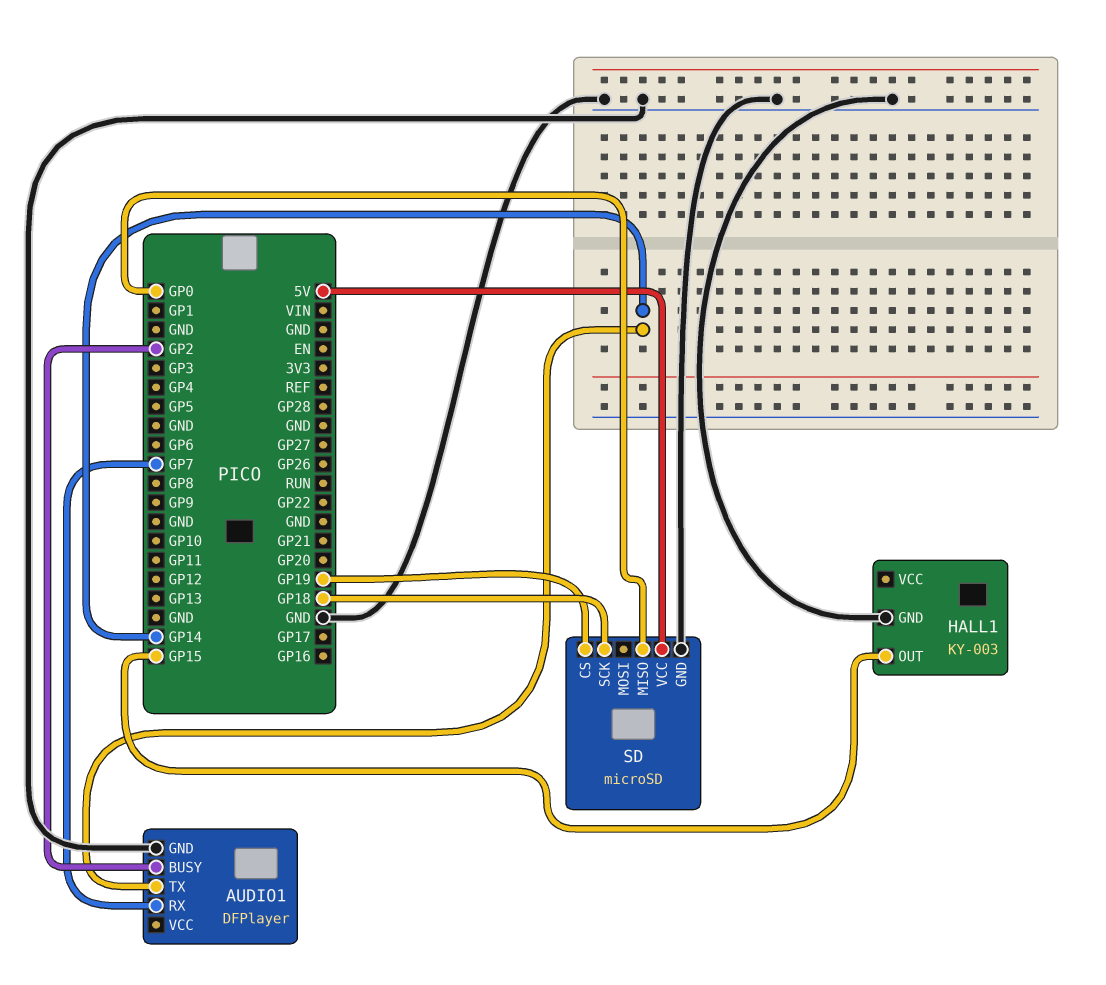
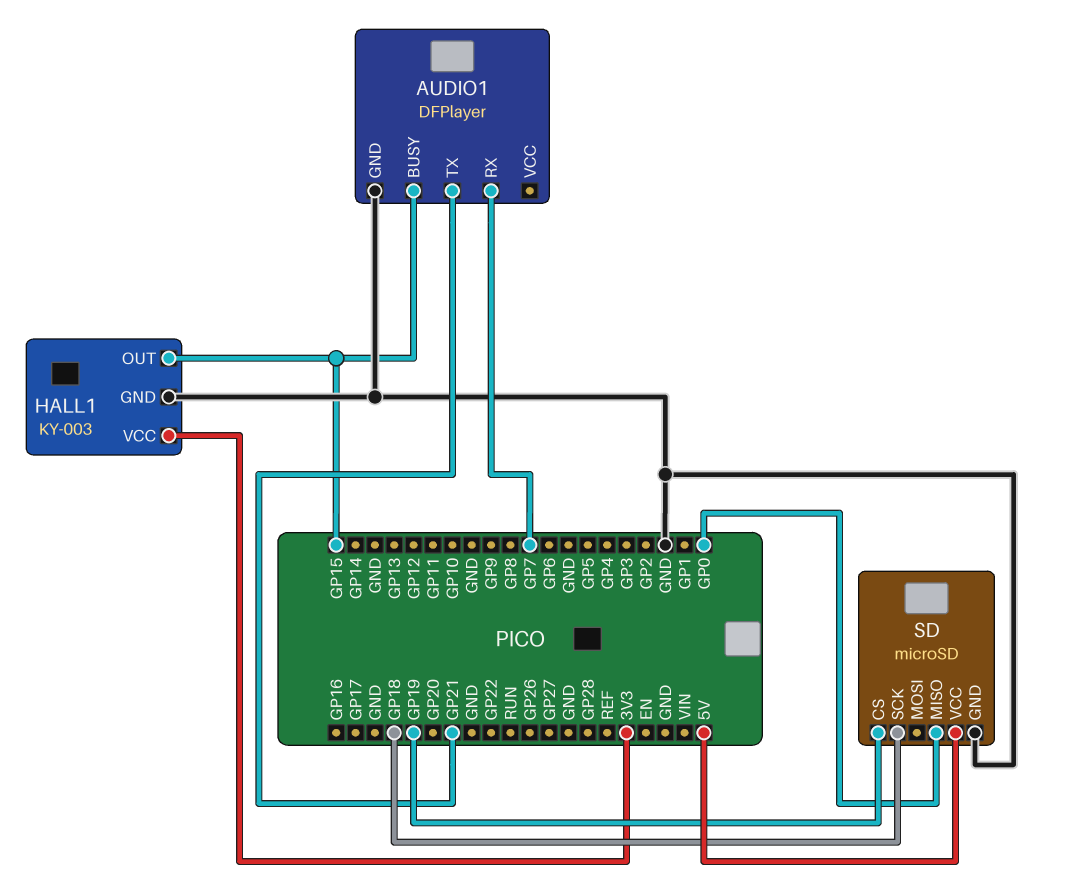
AUDIO1 pin BUSY: GP2 -> GP15
AUDIO1 pin TX: GP14 -> GP21
HALL1 pin VCC: none -> 3V3

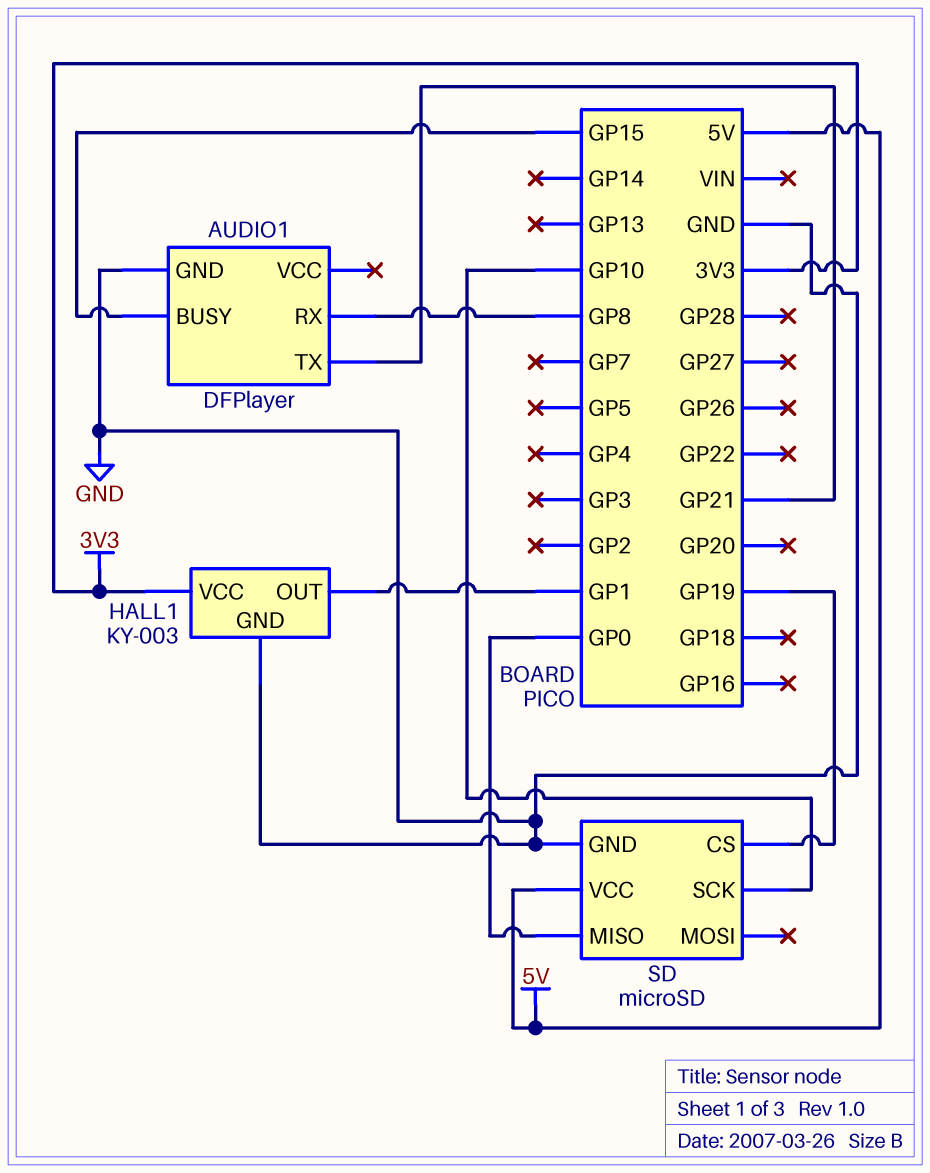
AUDIO1 pin RX: GP7 -> GP8
HALL1 pin OUT: GP15 -> GP1
SD pin SCK: GP18 -> GP10

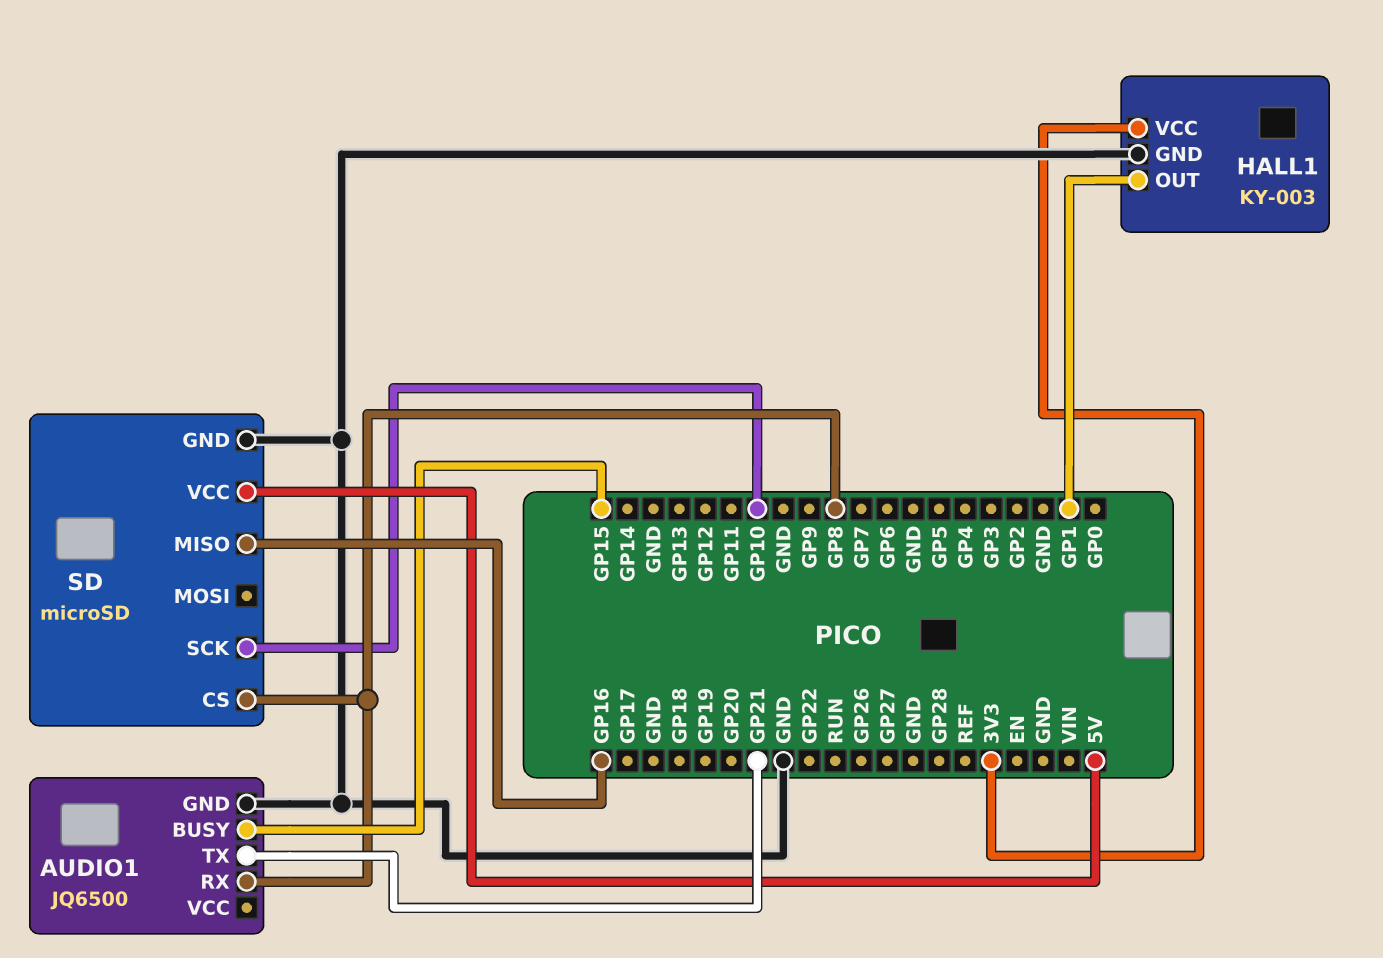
AUDIO1: DFPlayer -> JQ6500
SD pin CS: GP19 -> GP8
SD pin MISO: GP0 -> GP16

